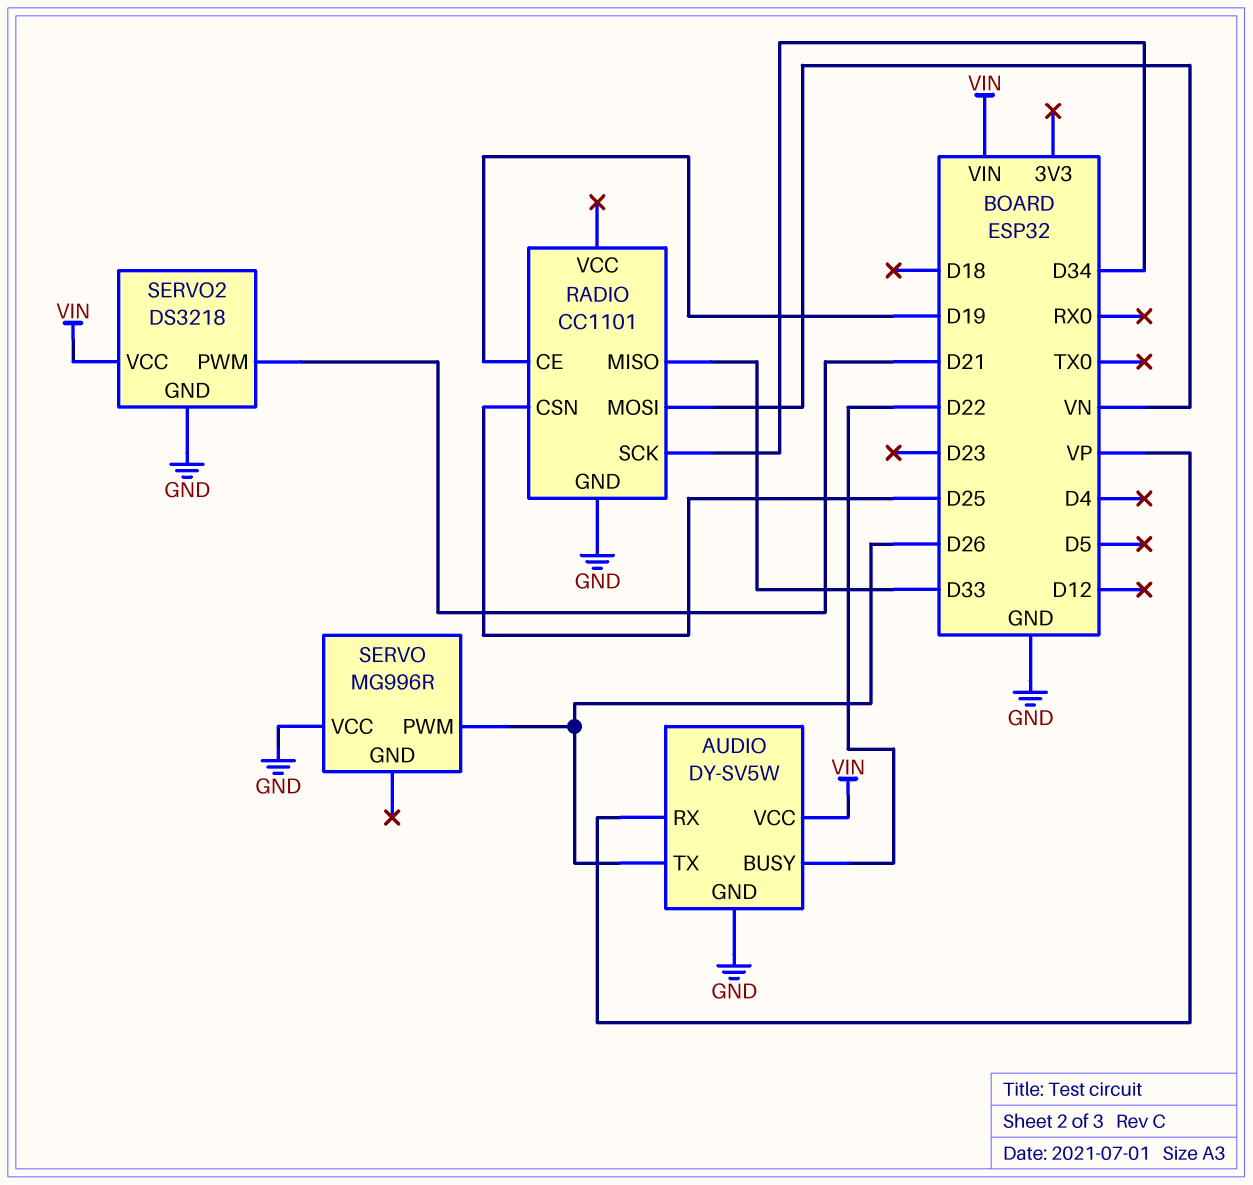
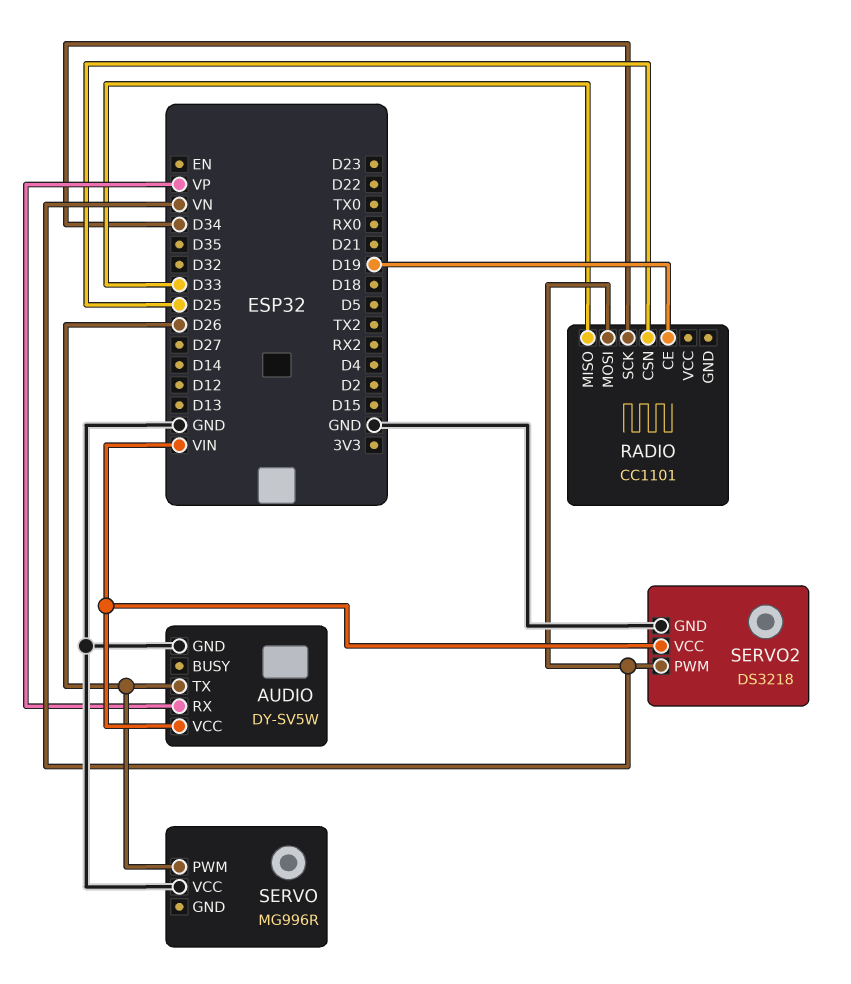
AUDIO pin BUSY: D22 -> none
RADIO pin GND: GND -> none
SERVO2 pin PWM: D21 -> VN

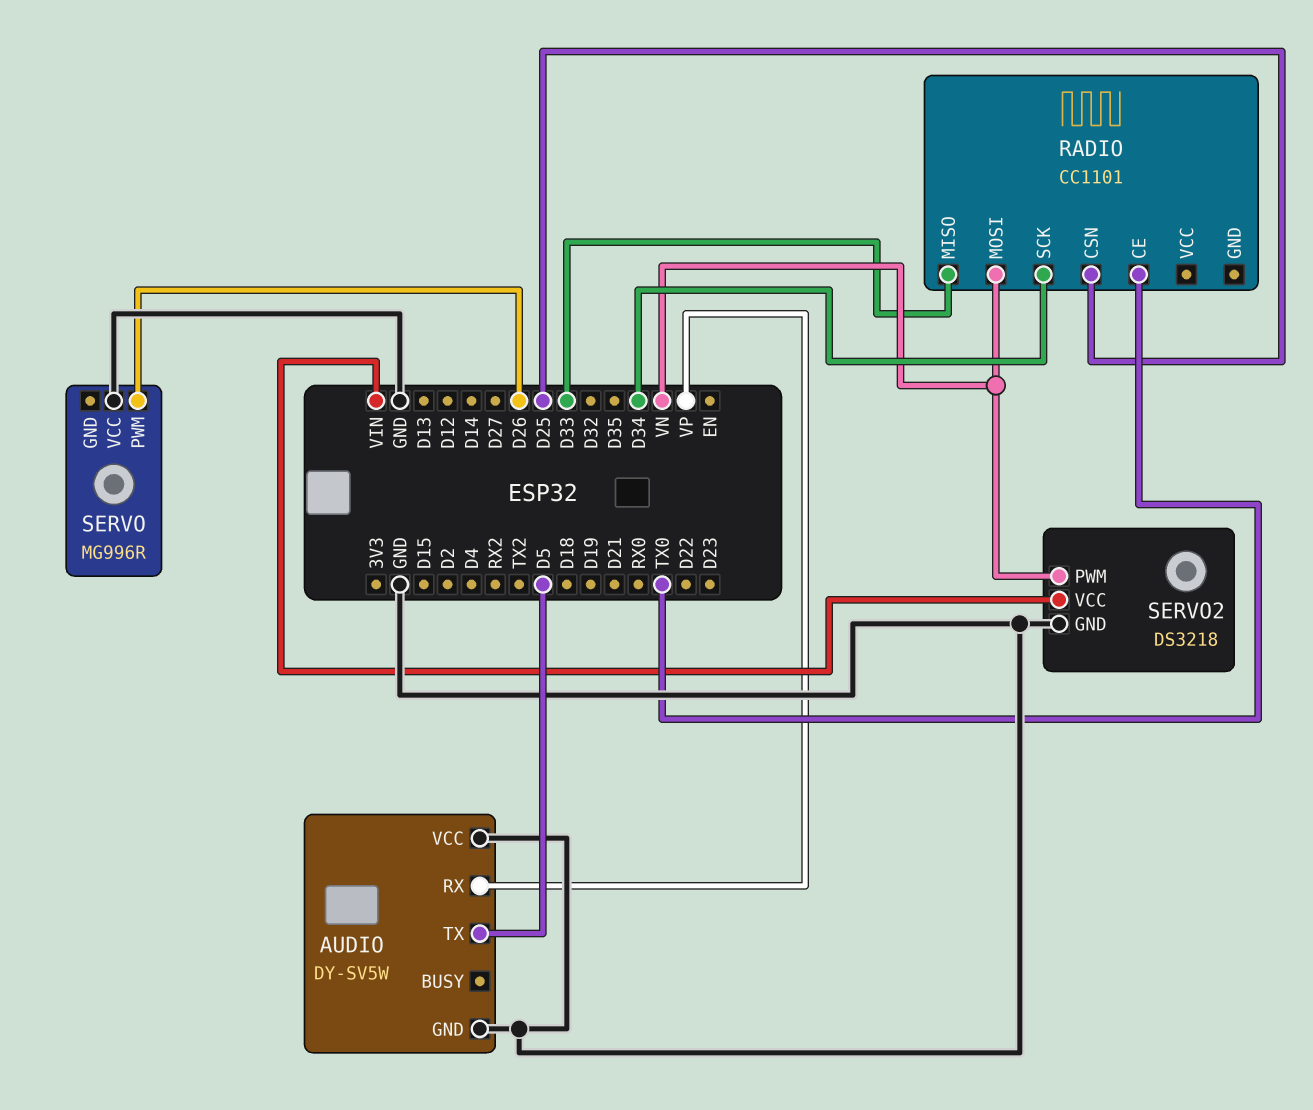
AUDIO pin TX: D26 -> D5
AUDIO pin VCC: VIN -> GND
RADIO pin CE: D19 -> TX0

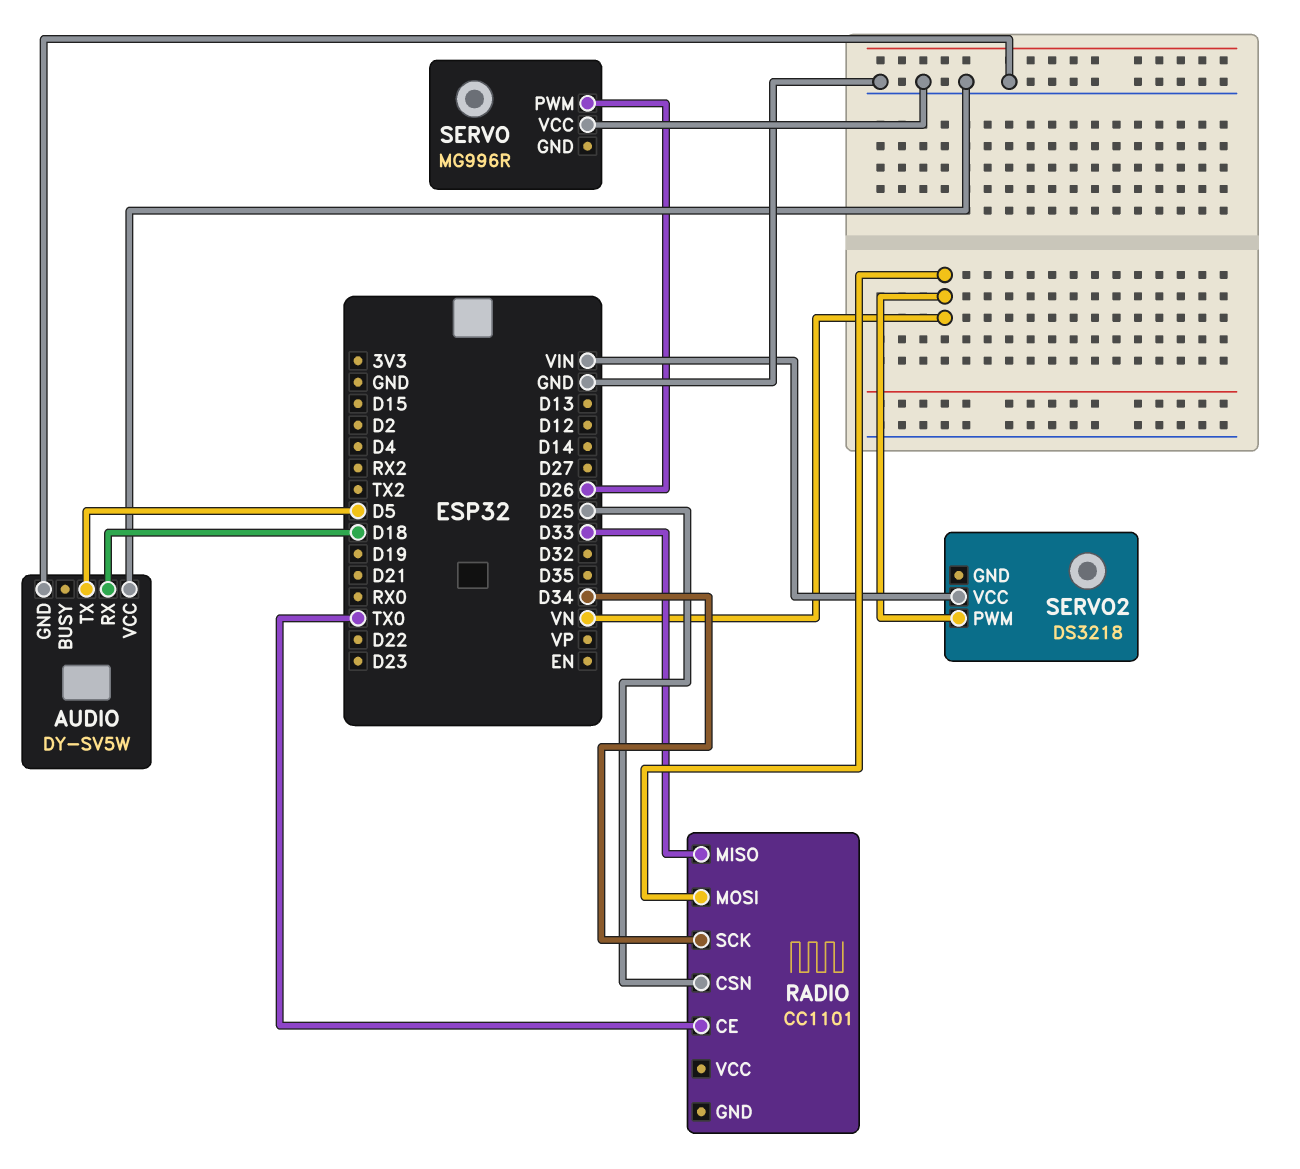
AUDIO pin RX: VP -> D18
SERVO2 pin GND: GND -> none

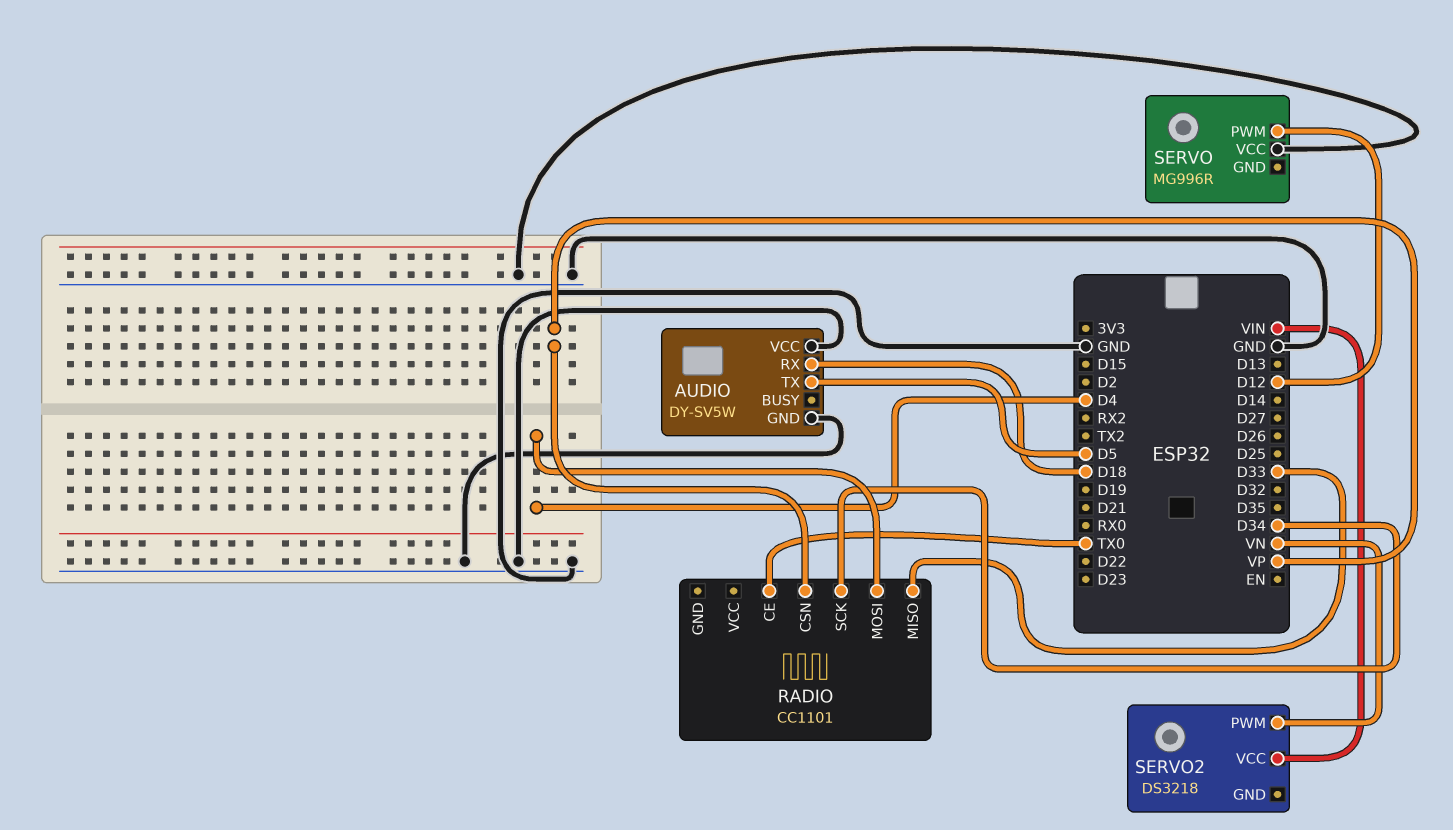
RADIO pin CSN: D25 -> VP
RADIO pin MOSI: VN -> D4
SERVO pin PWM: D26 -> D12

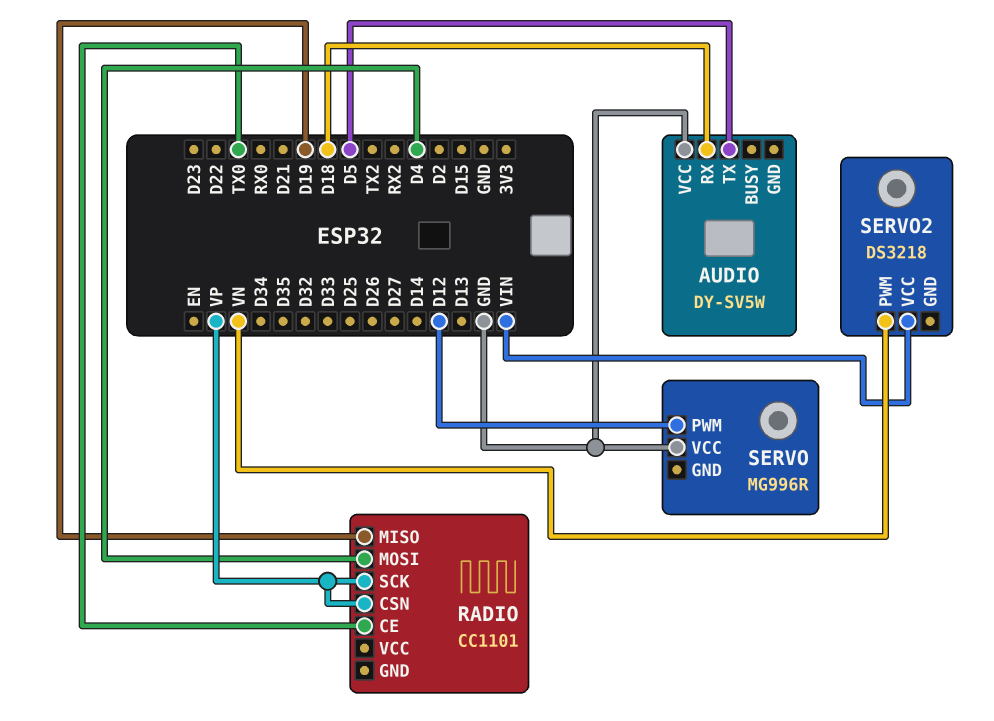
AUDIO pin GND: GND -> none
RADIO pin MISO: D33 -> D19
RADIO pin SCK: D34 -> VP

